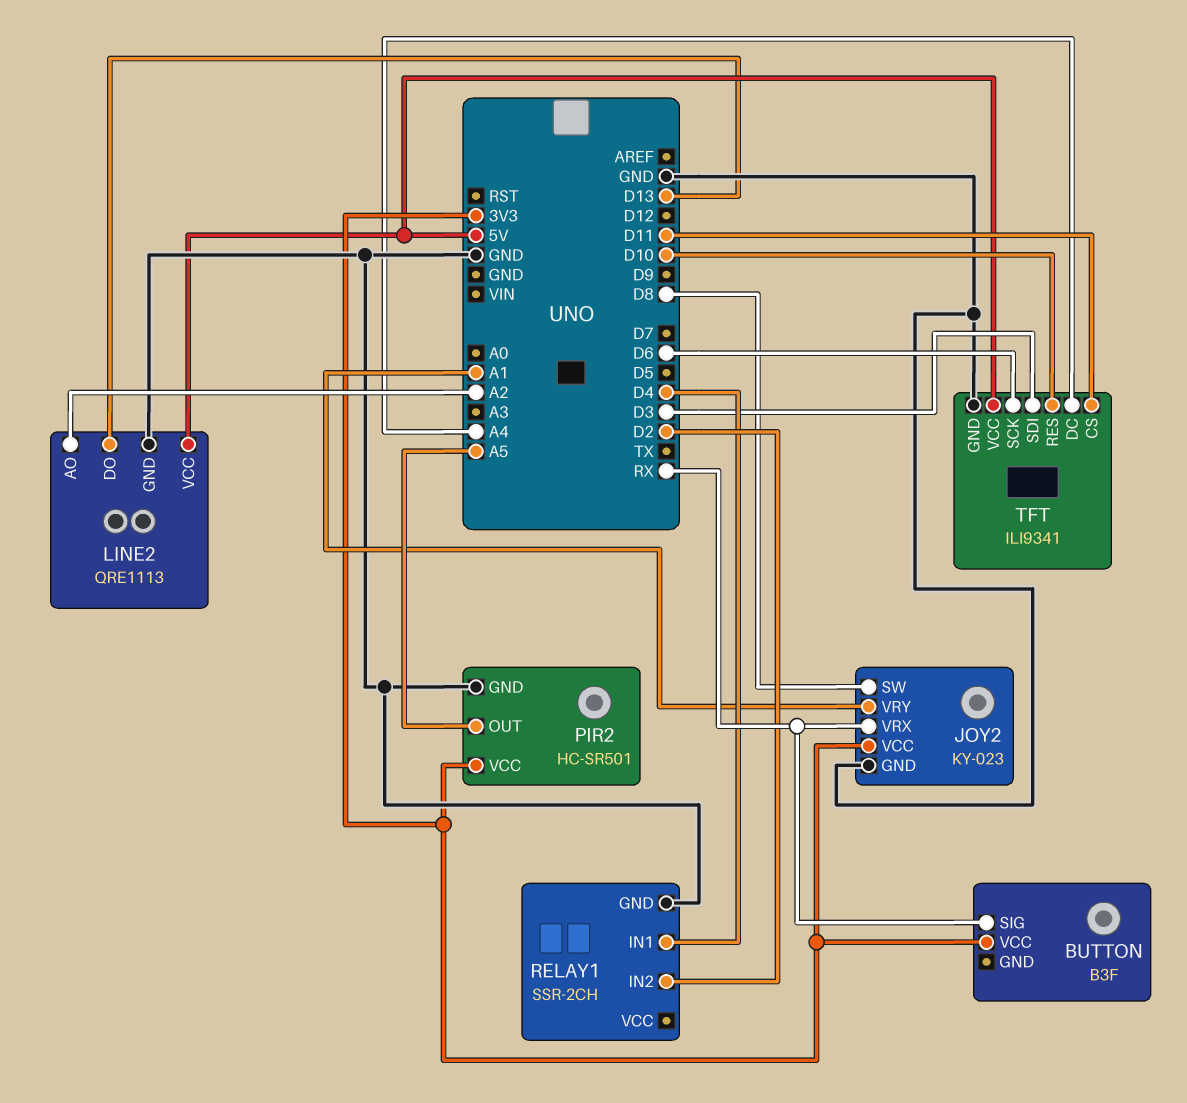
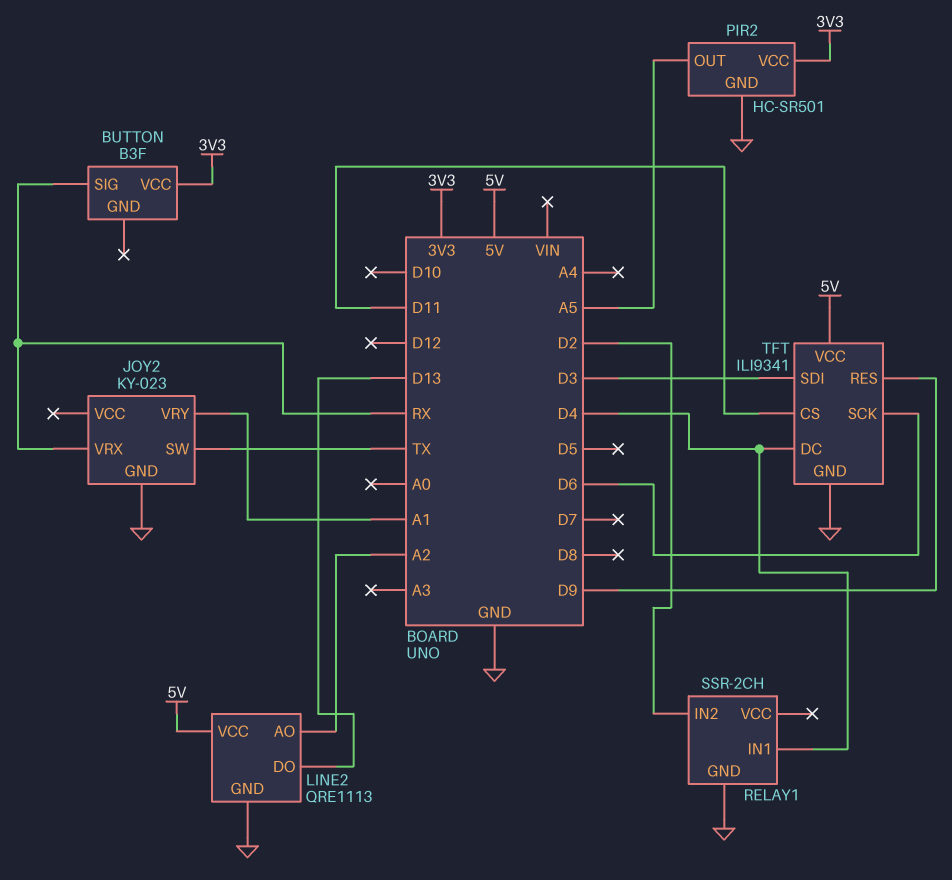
JOY2 pin SW: D8 -> TX
JOY2 pin VCC: 3V3 -> none
TFT pin DC: A4 -> D4
TFT pin RES: D10 -> D9

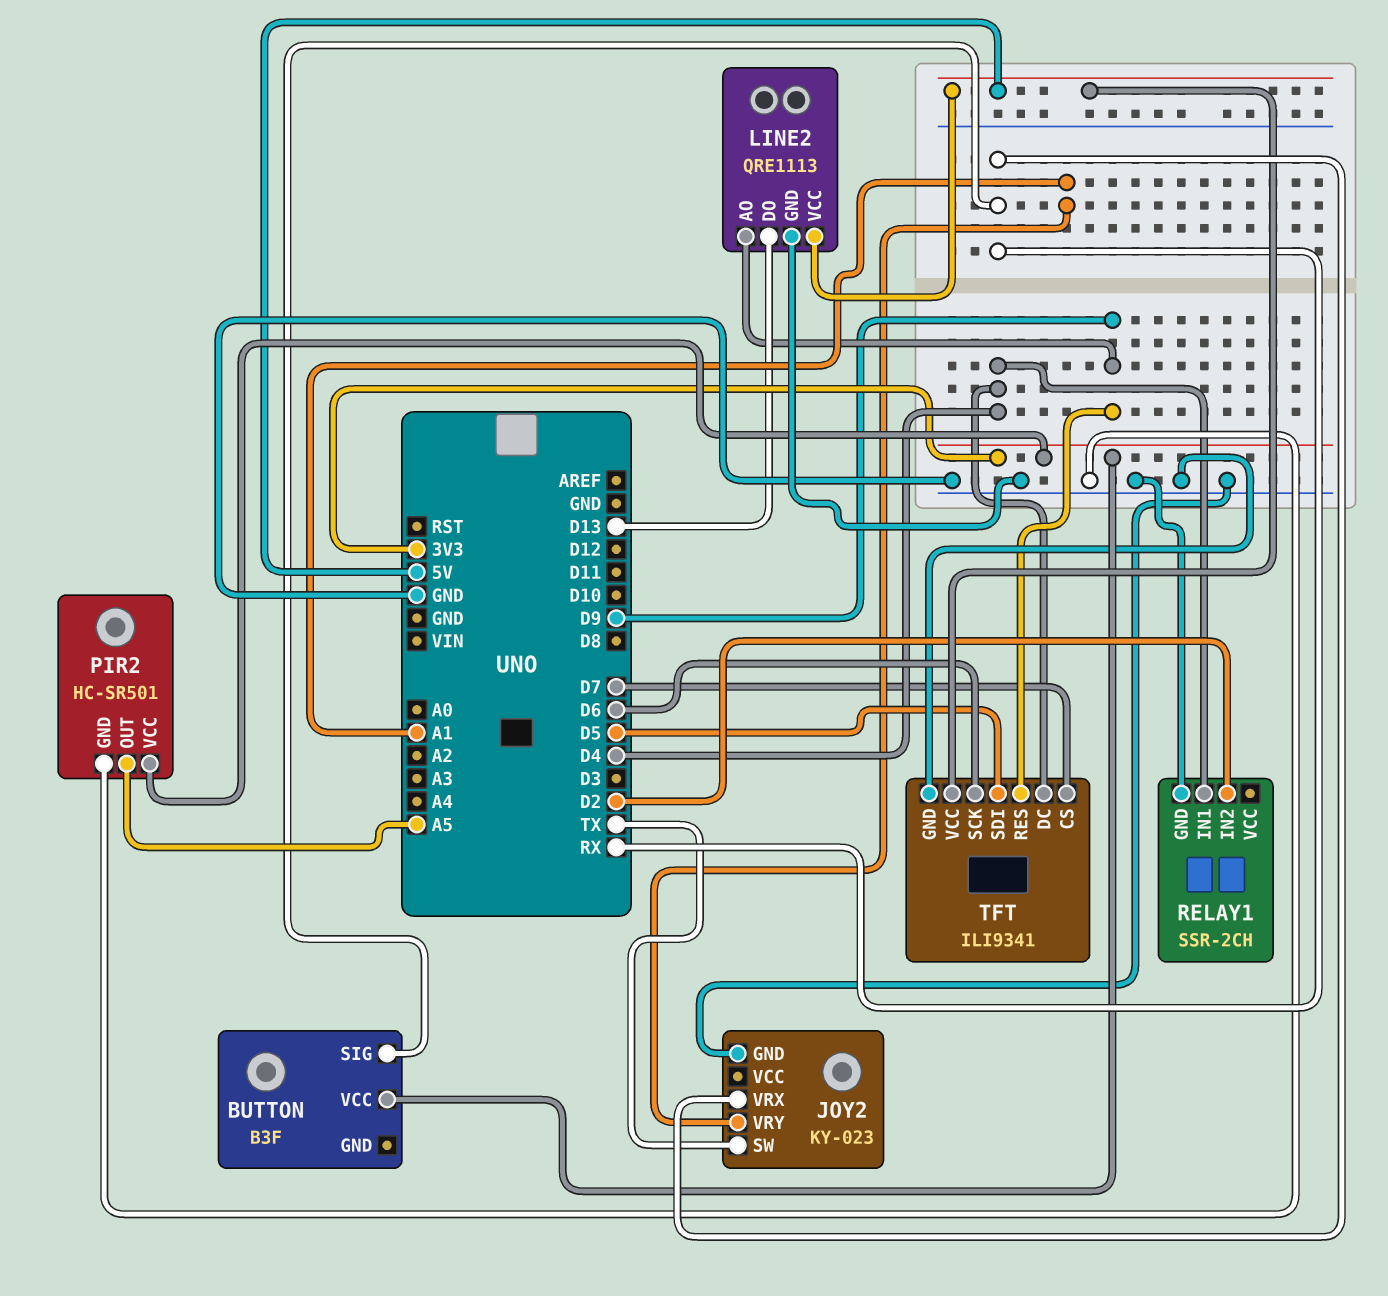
LINE2 pin AO: A2 -> D9
TFT pin CS: D11 -> D7
TFT pin SDI: D3 -> D5

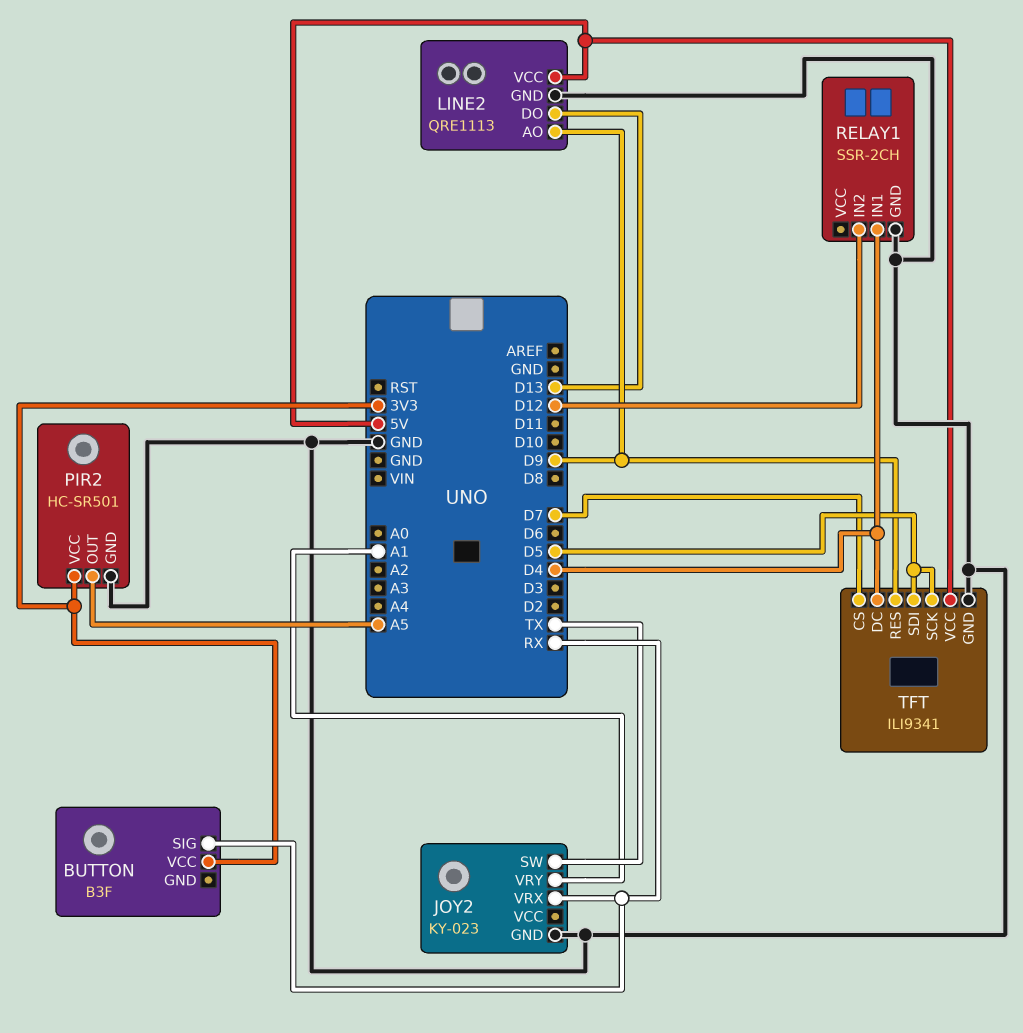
RELAY1 pin IN2: D2 -> D12
TFT pin SCK: D6 -> D5

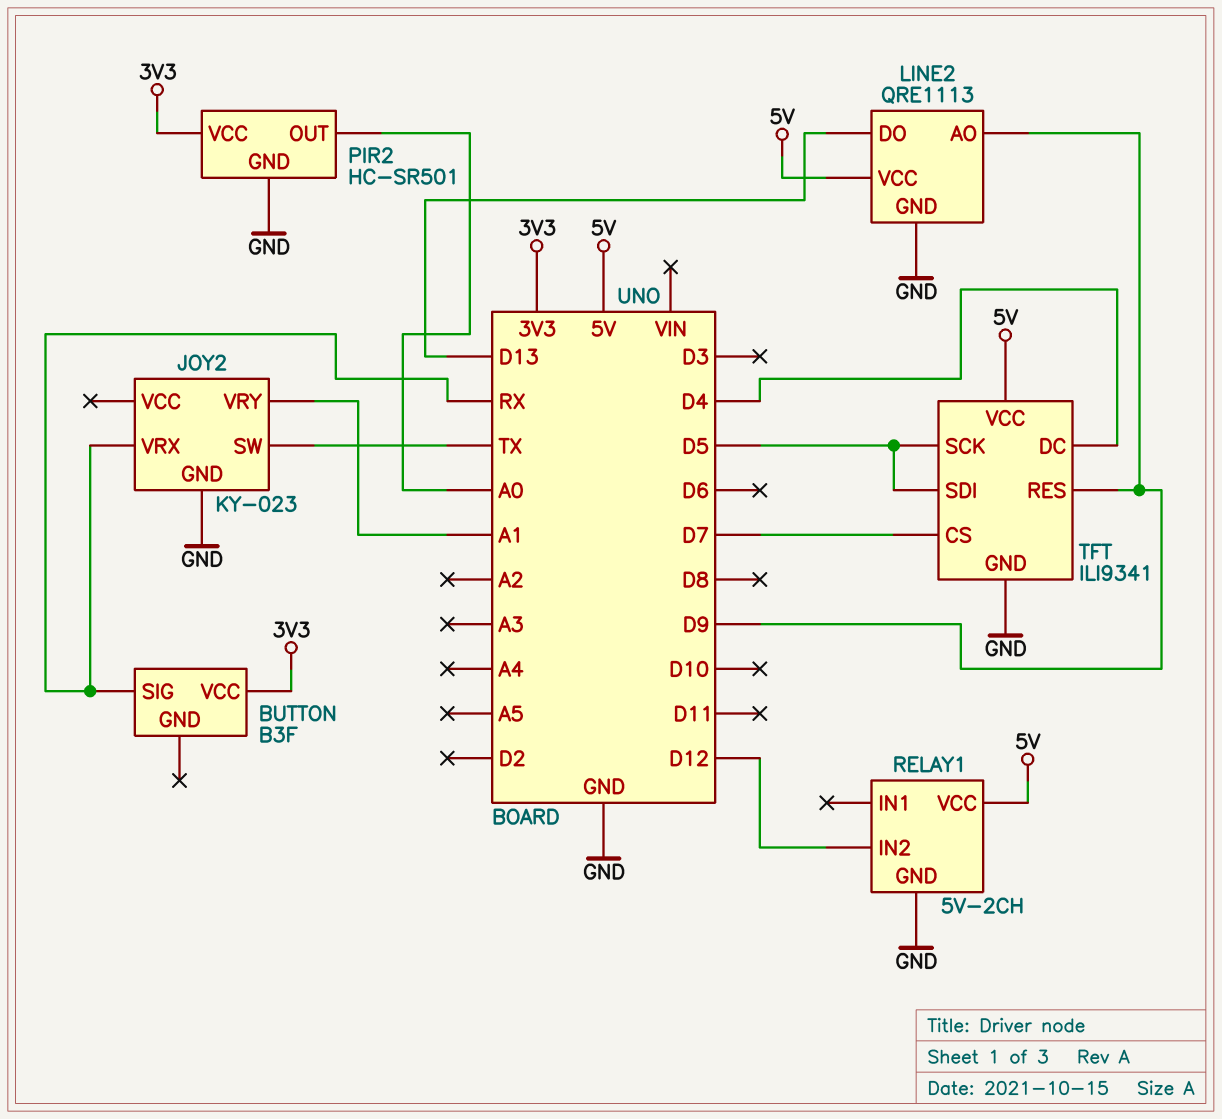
PIR2 pin OUT: A5 -> A0
RELAY1: SSR-2CH -> 5V-2CH
RELAY1 pin IN1: D4 -> none
RELAY1 pin VCC: none -> 5V

